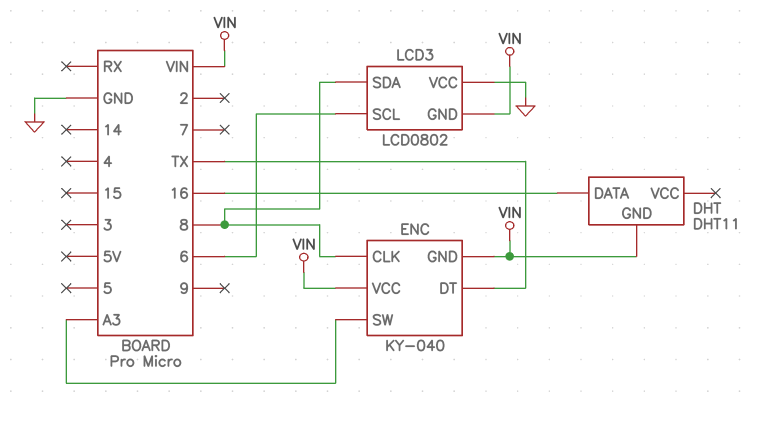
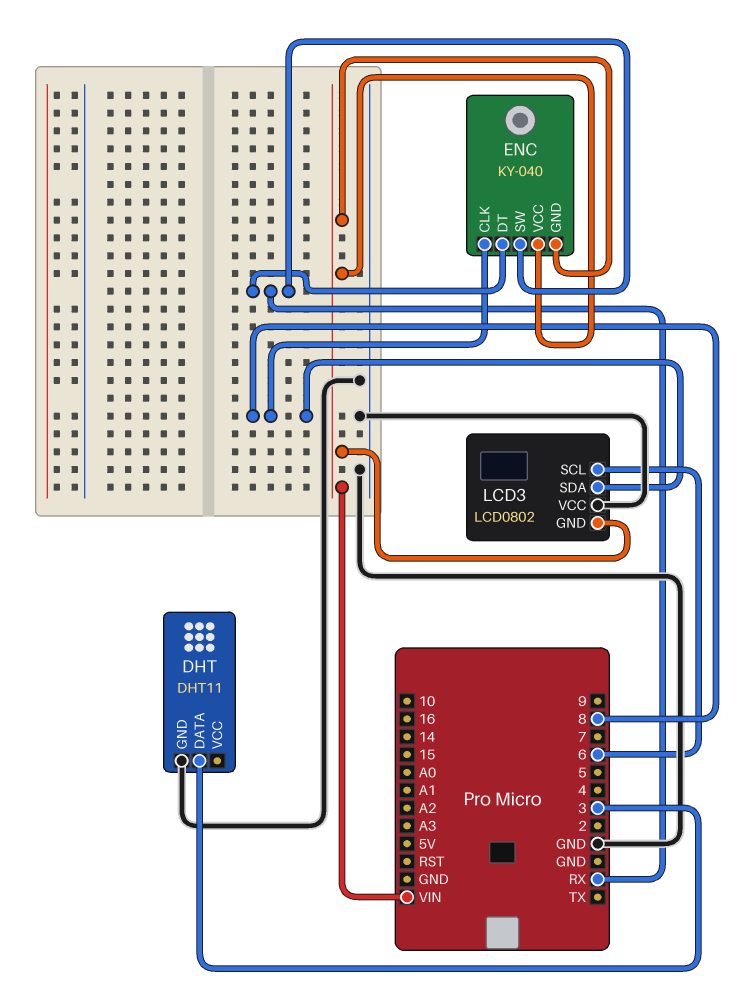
DHT pin DATA: 16 -> 3
DHT pin GND: VIN -> GND
ENC pin DT: TX -> RX
ENC pin SW: A3 -> RX

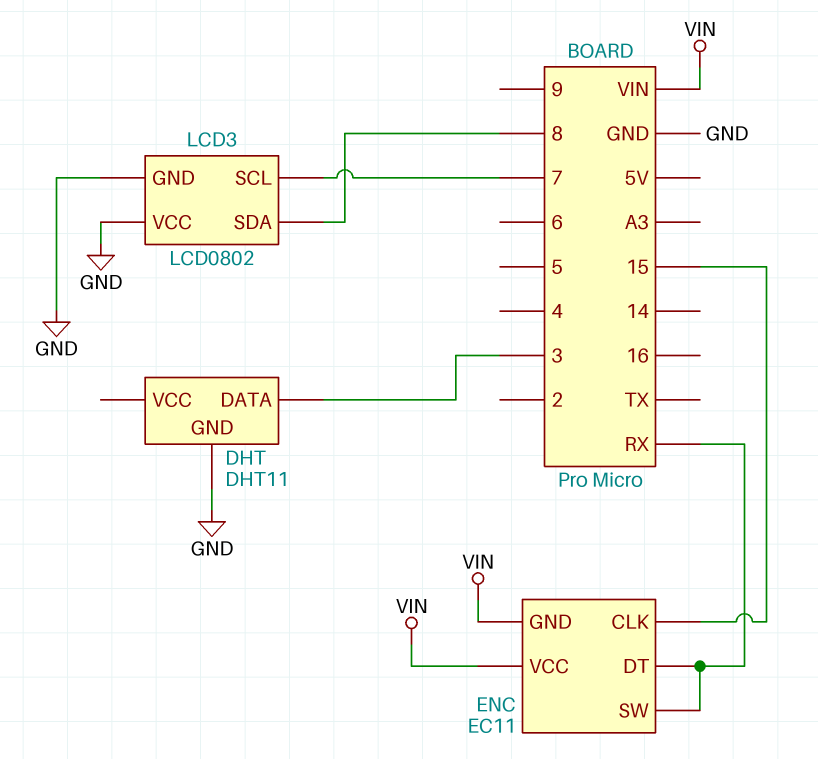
ENC: KY-040 -> EC11
ENC pin CLK: 8 -> 15
LCD3 pin GND: VIN -> GND
LCD3 pin SCL: 6 -> 7

